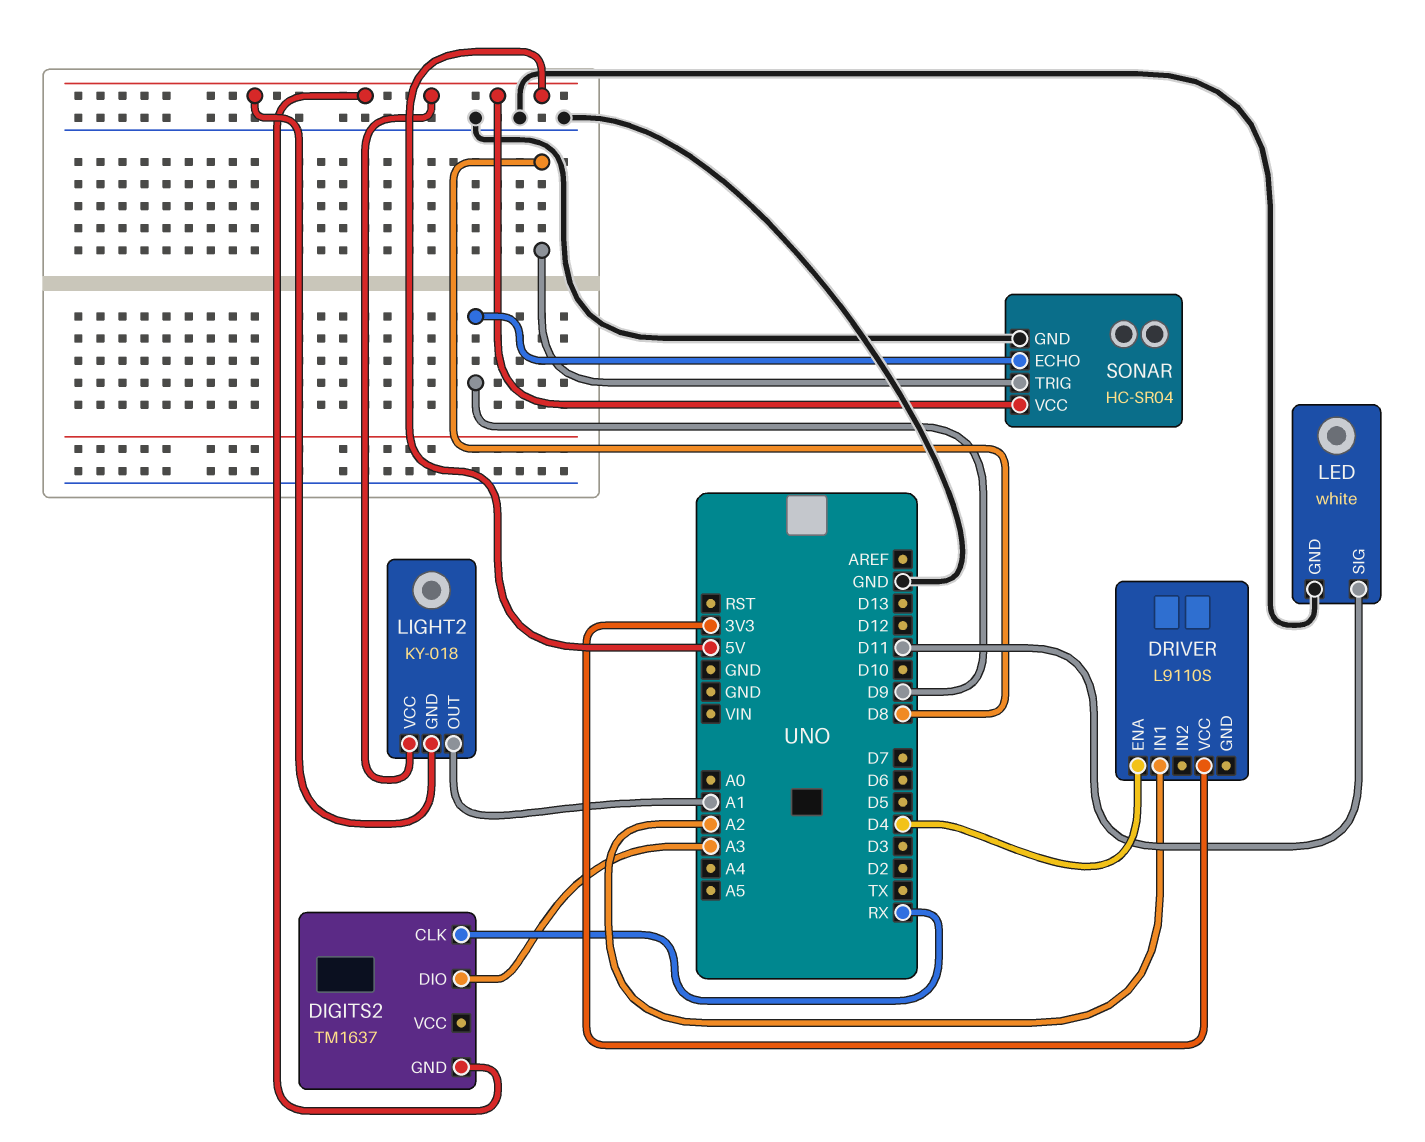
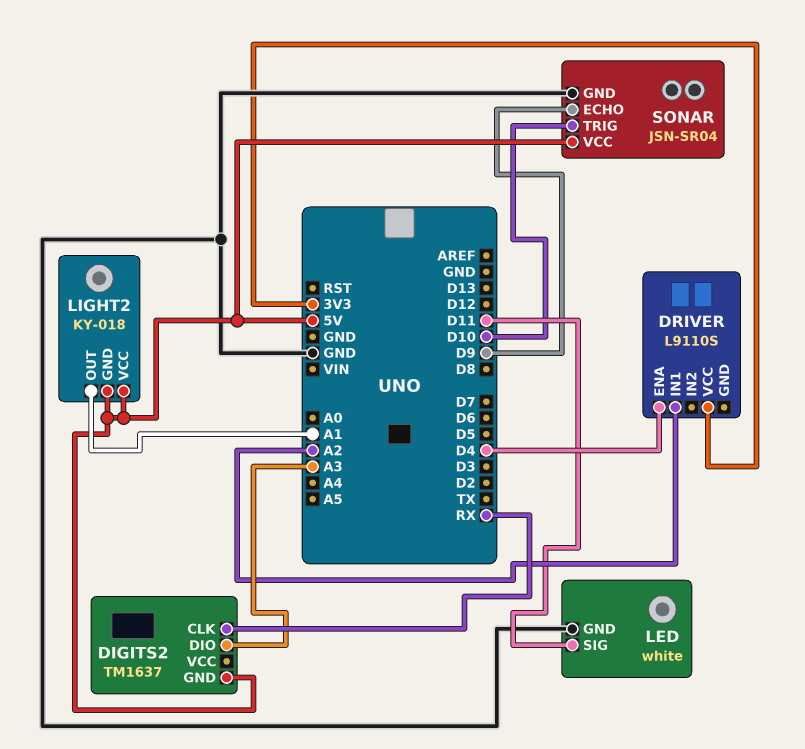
SONAR: HC-SR04 -> JSN-SR04
SONAR pin TRIG: D8 -> D10

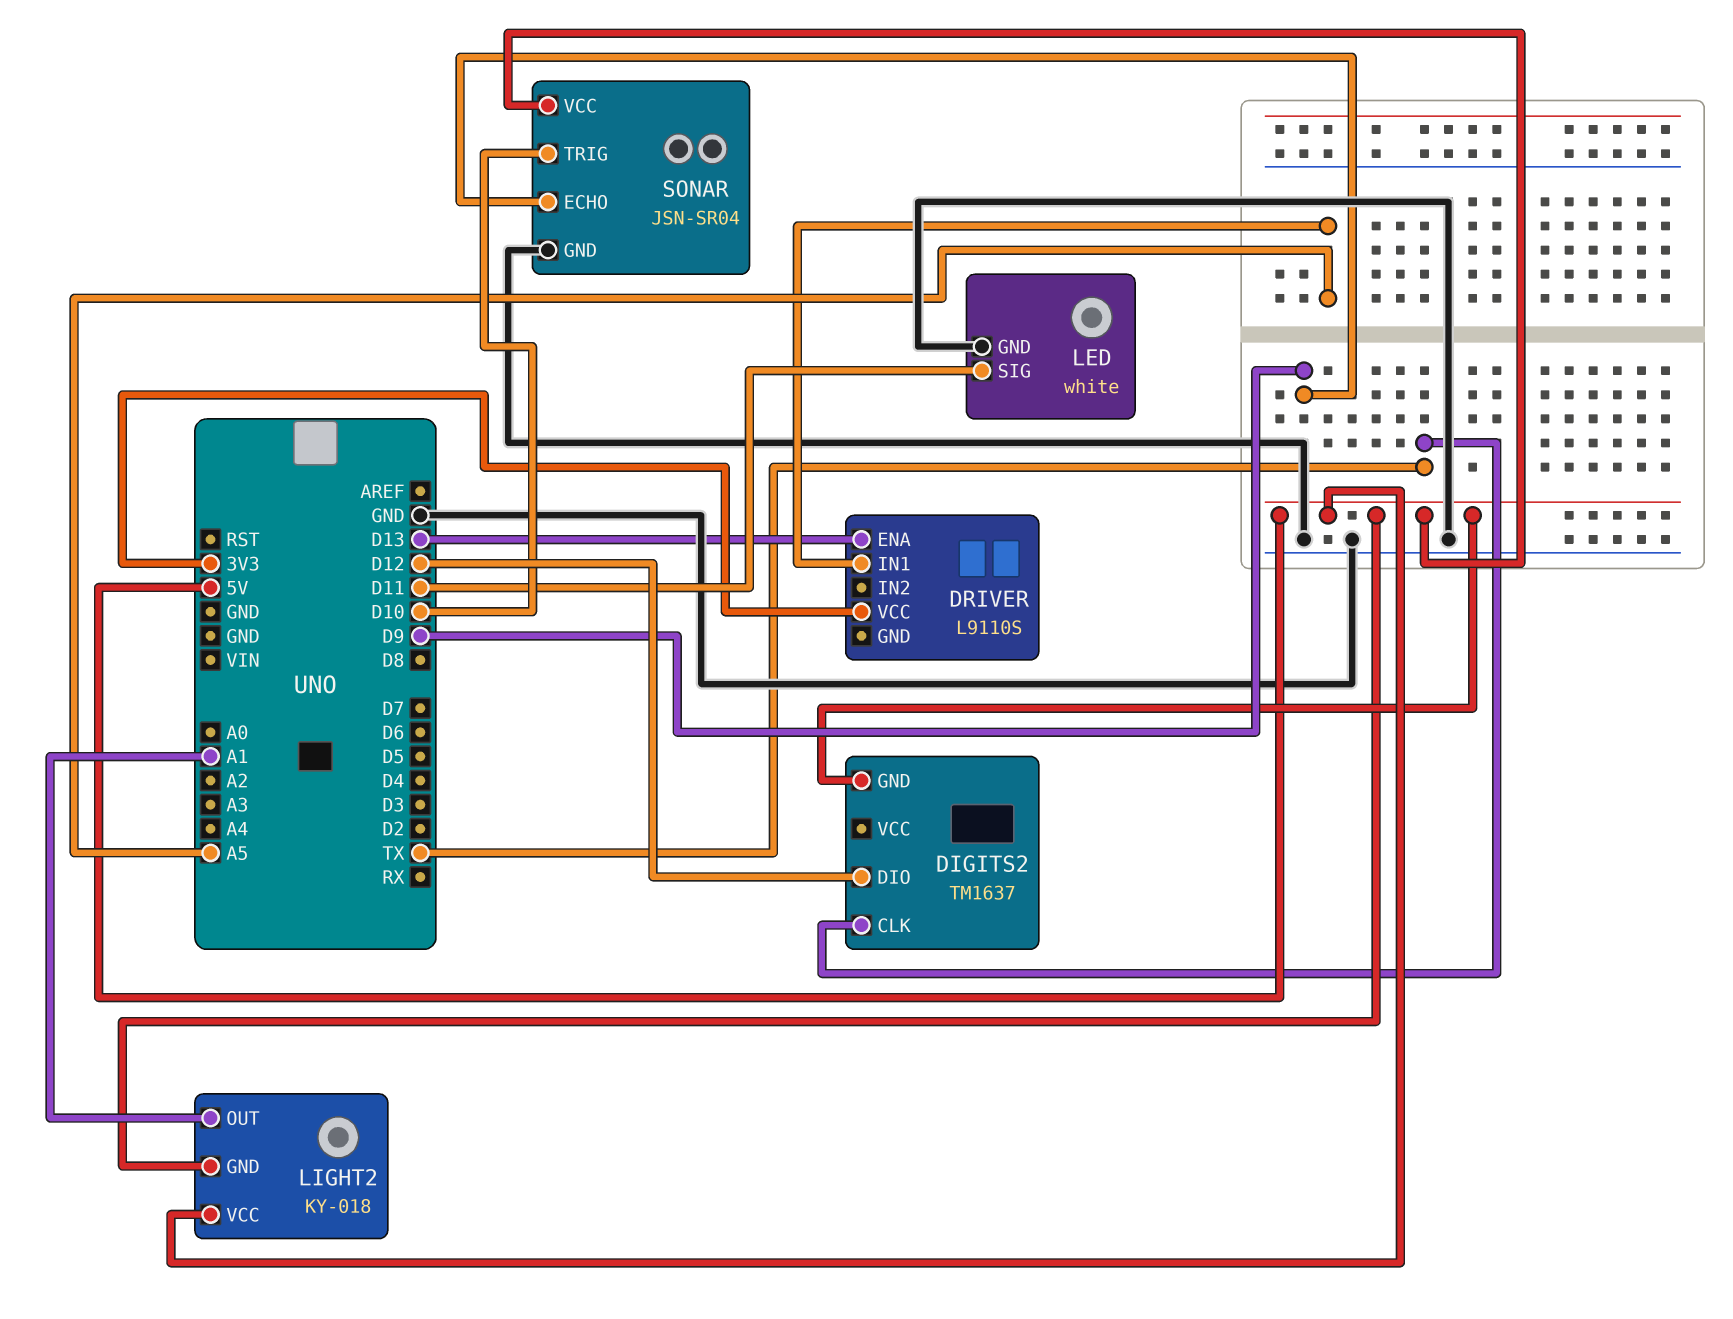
DIGITS2 pin CLK: RX -> TX
DIGITS2 pin DIO: A3 -> D12
DRIVER pin ENA: D4 -> D13
DRIVER pin IN1: A2 -> A5

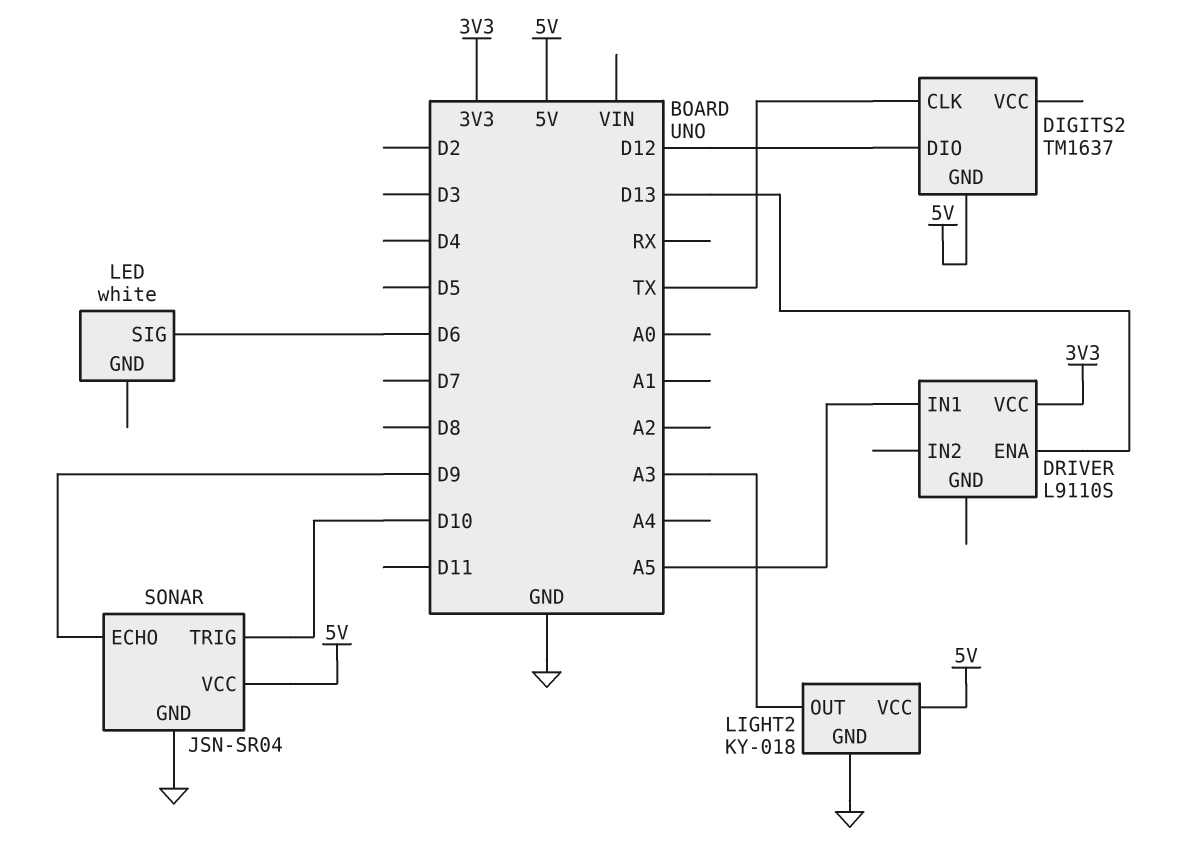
LED pin GND: GND -> none
LED pin SIG: D11 -> D6
LIGHT2 pin GND: 5V -> GND
LIGHT2 pin OUT: A1 -> A3

